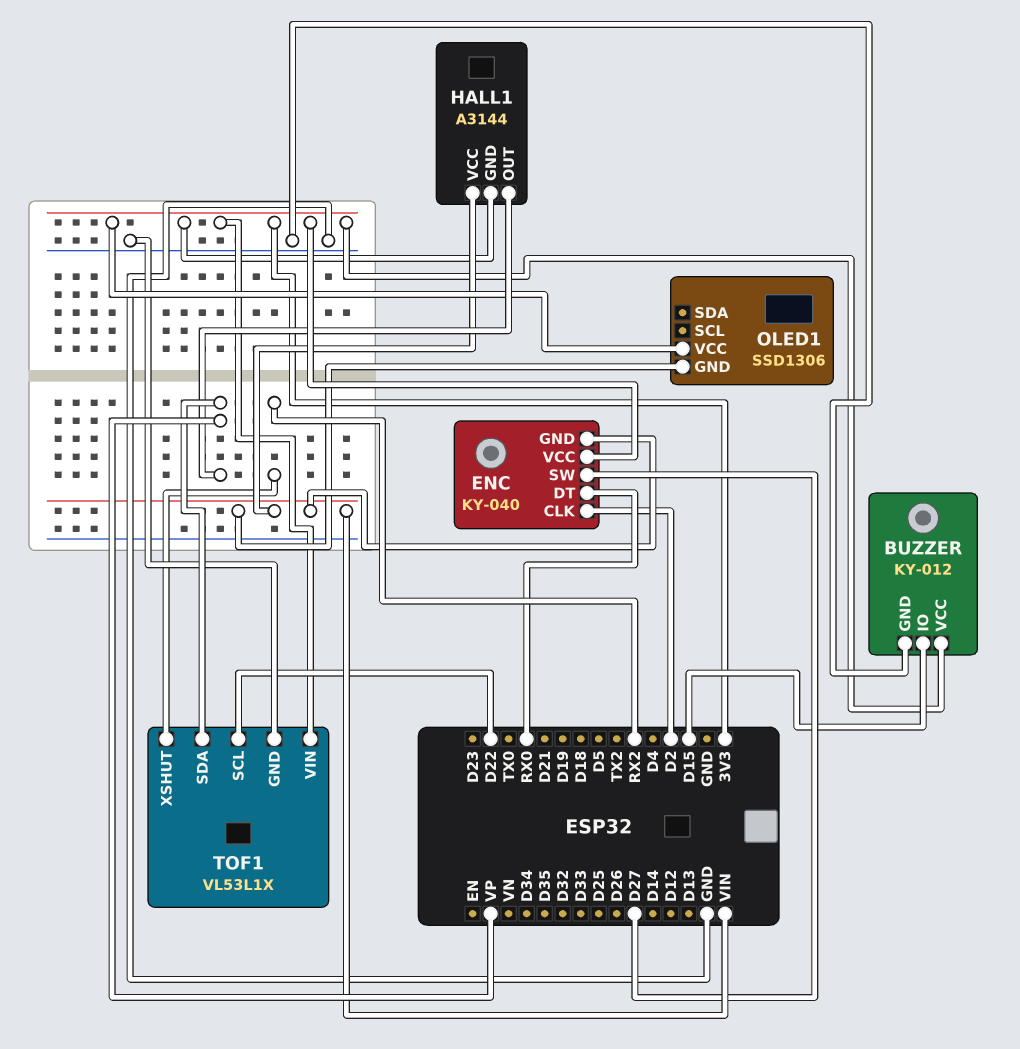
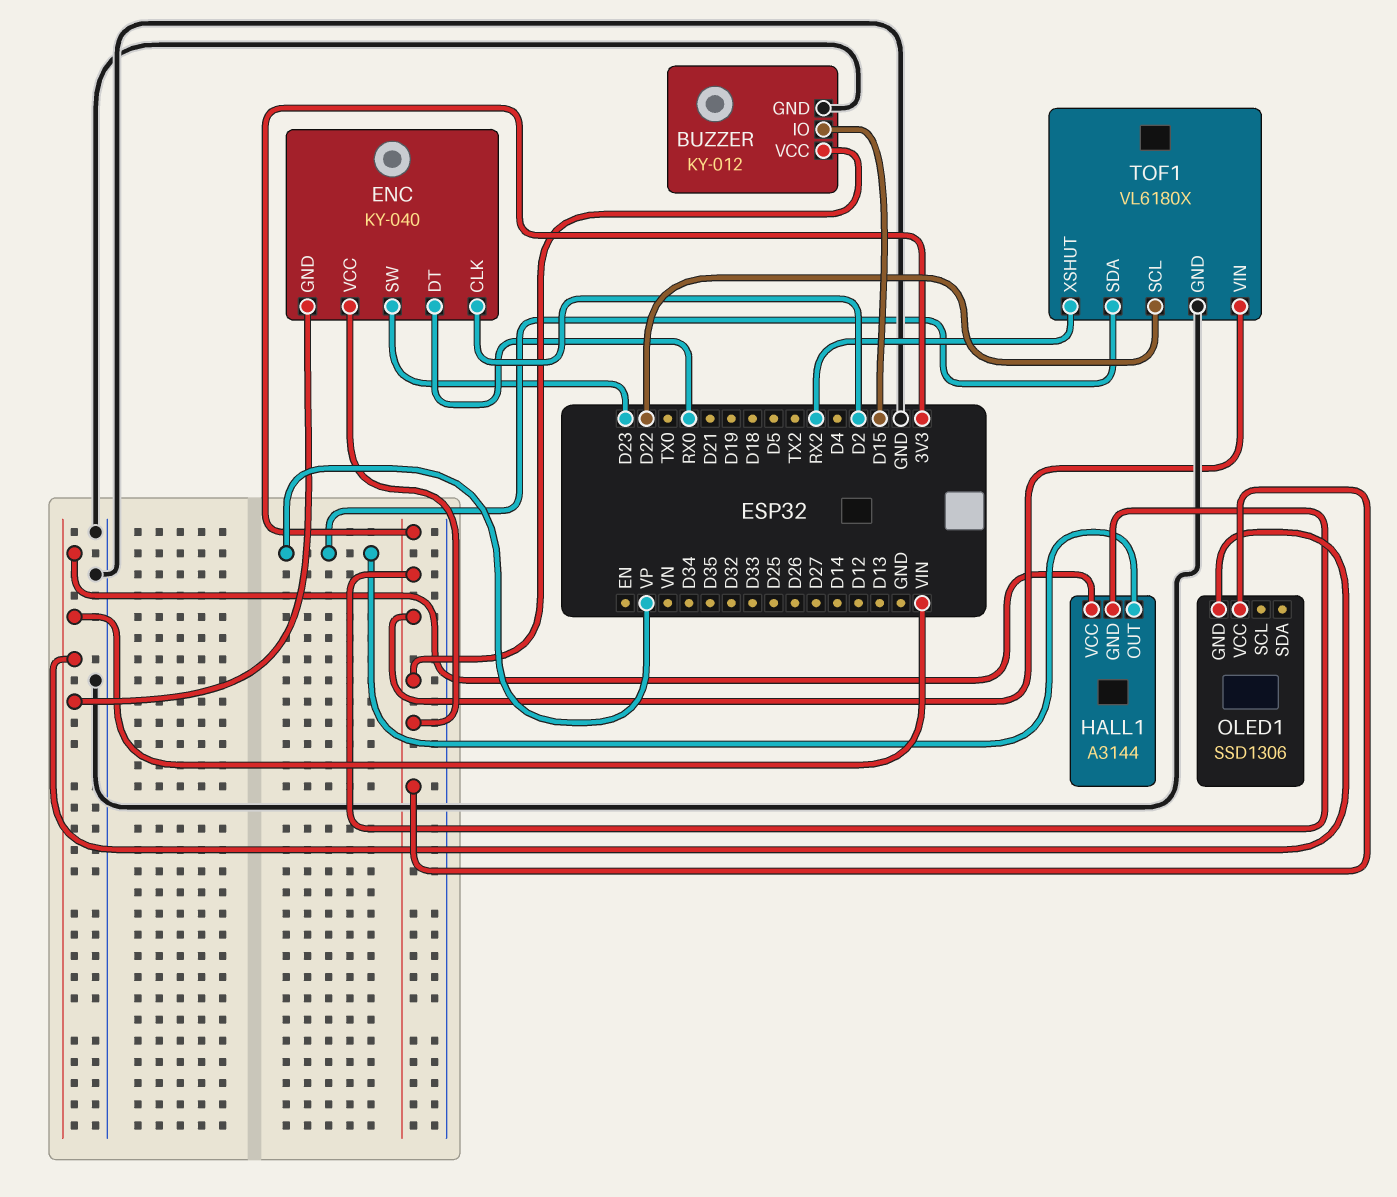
ENC pin SW: D27 -> D23
TOF1: VL53L1X -> VL6180X

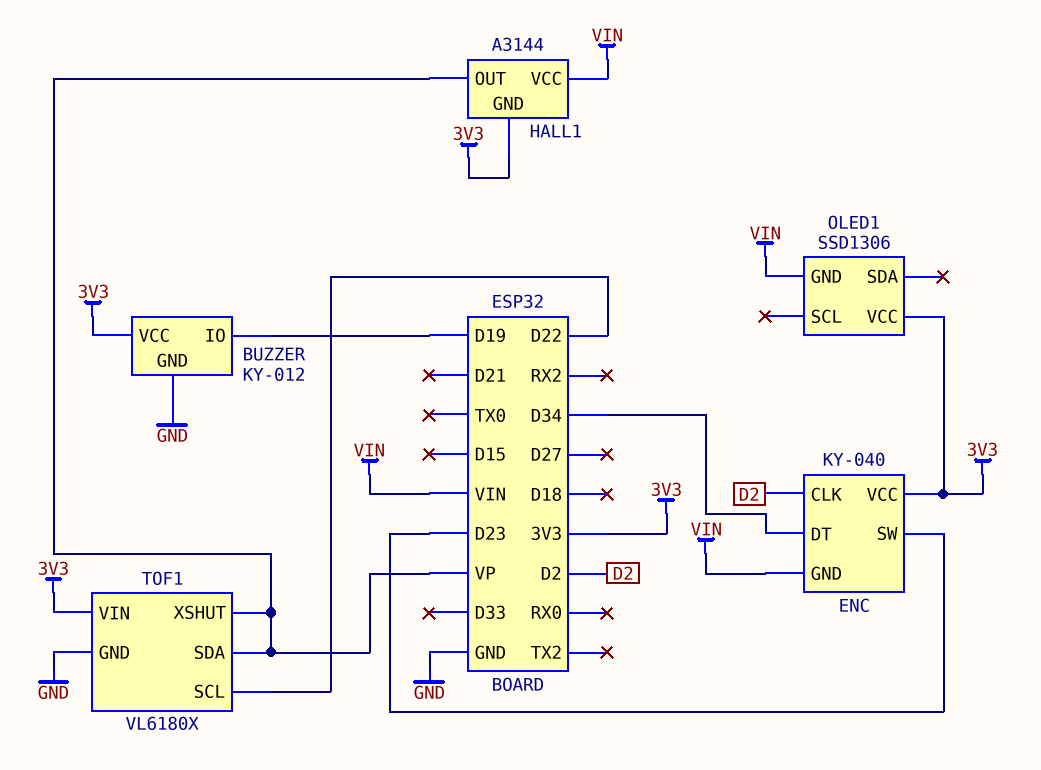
BUZZER pin IO: D15 -> D19
ENC pin DT: RX0 -> D34
TOF1 pin XSHUT: RX2 -> VP

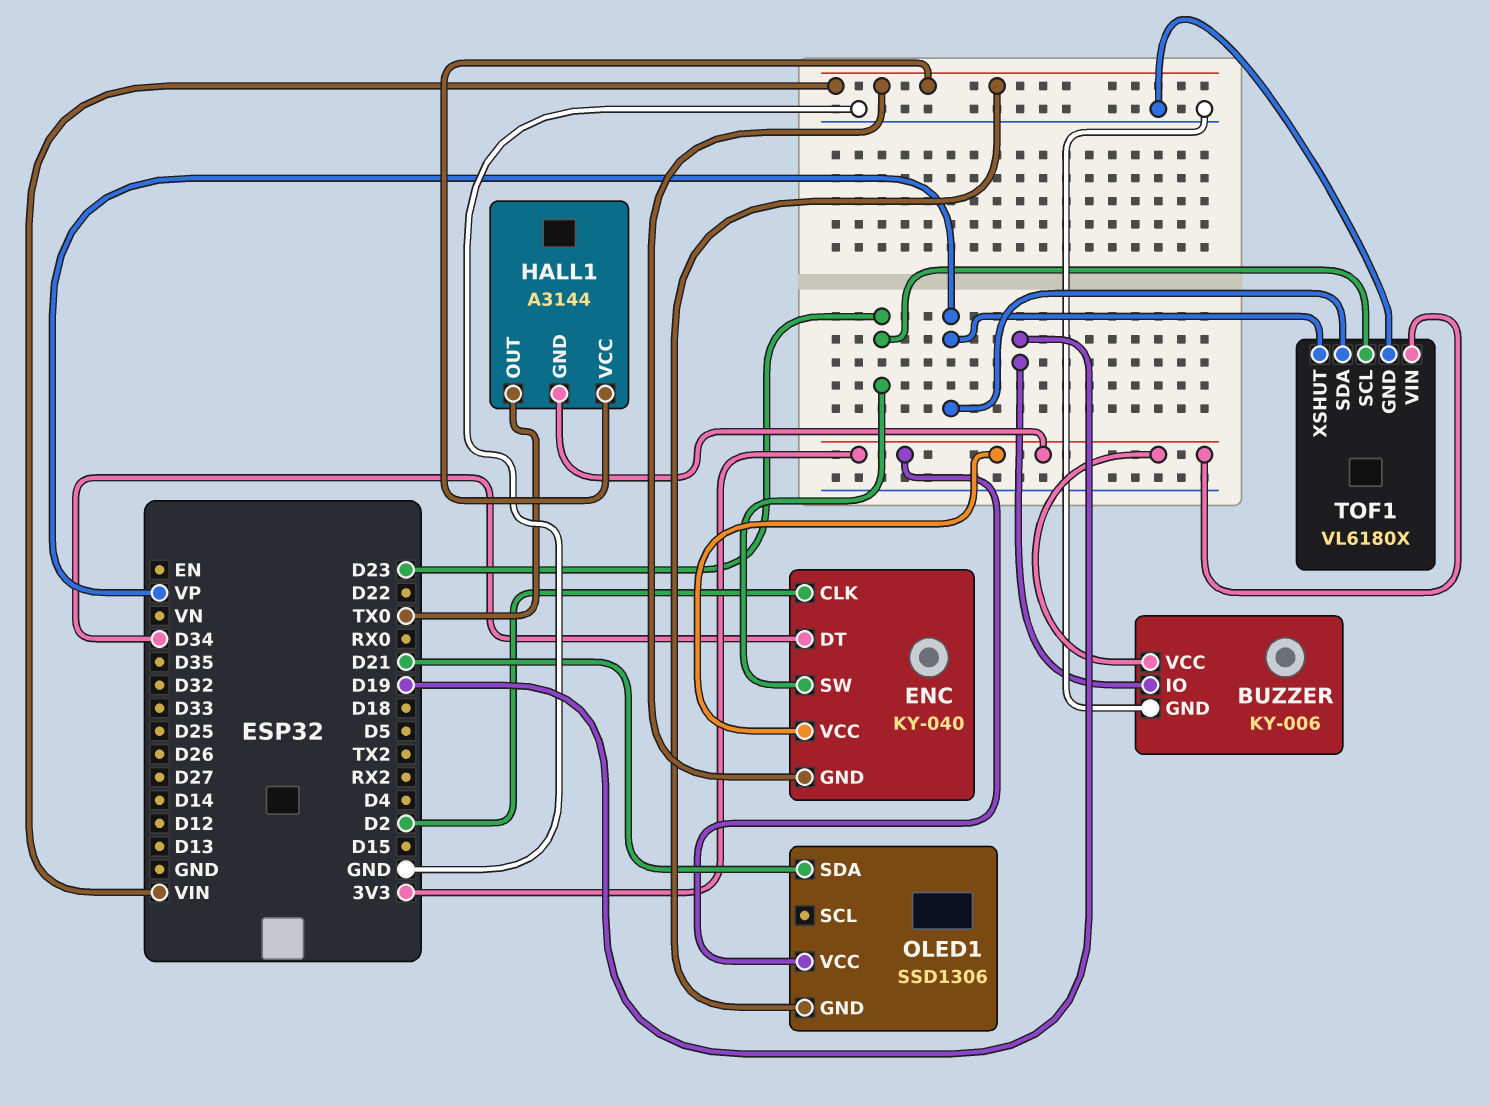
BUZZER: KY-012 -> KY-006
HALL1 pin OUT: VP -> TX0
OLED1 pin SDA: none -> D21
TOF1 pin SCL: D22 -> D23

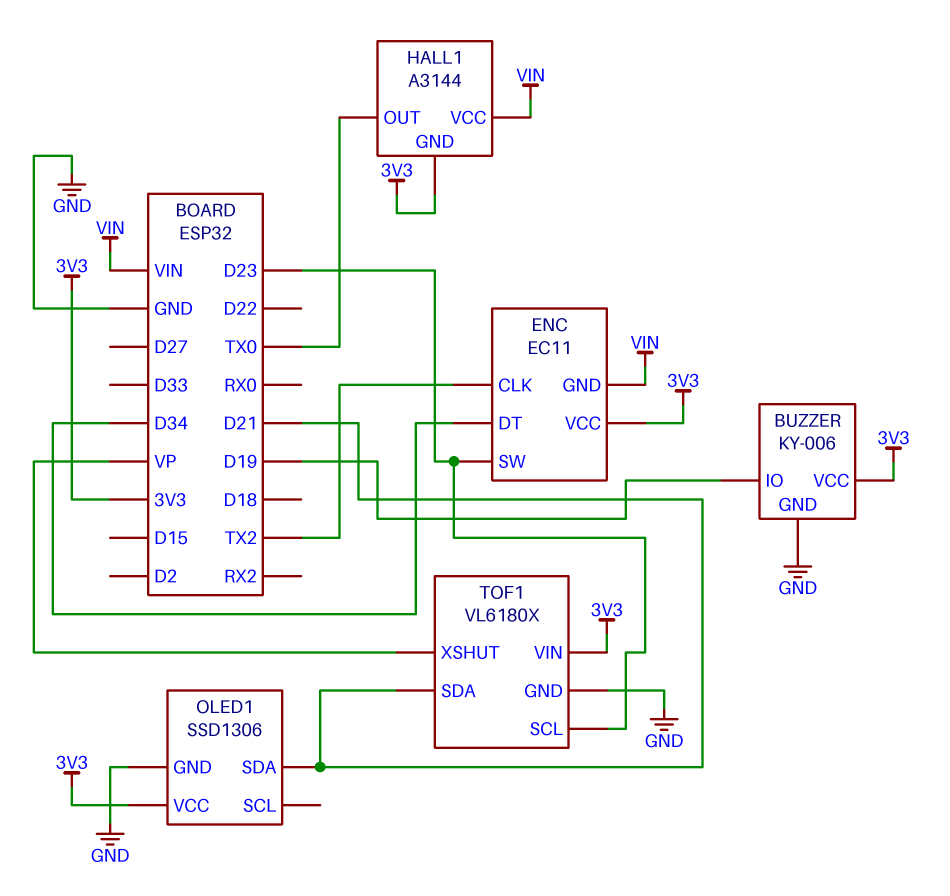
ENC: KY-040 -> EC11
ENC pin CLK: D2 -> TX2
OLED1 pin GND: VIN -> GND
TOF1 pin SDA: VP -> D21

